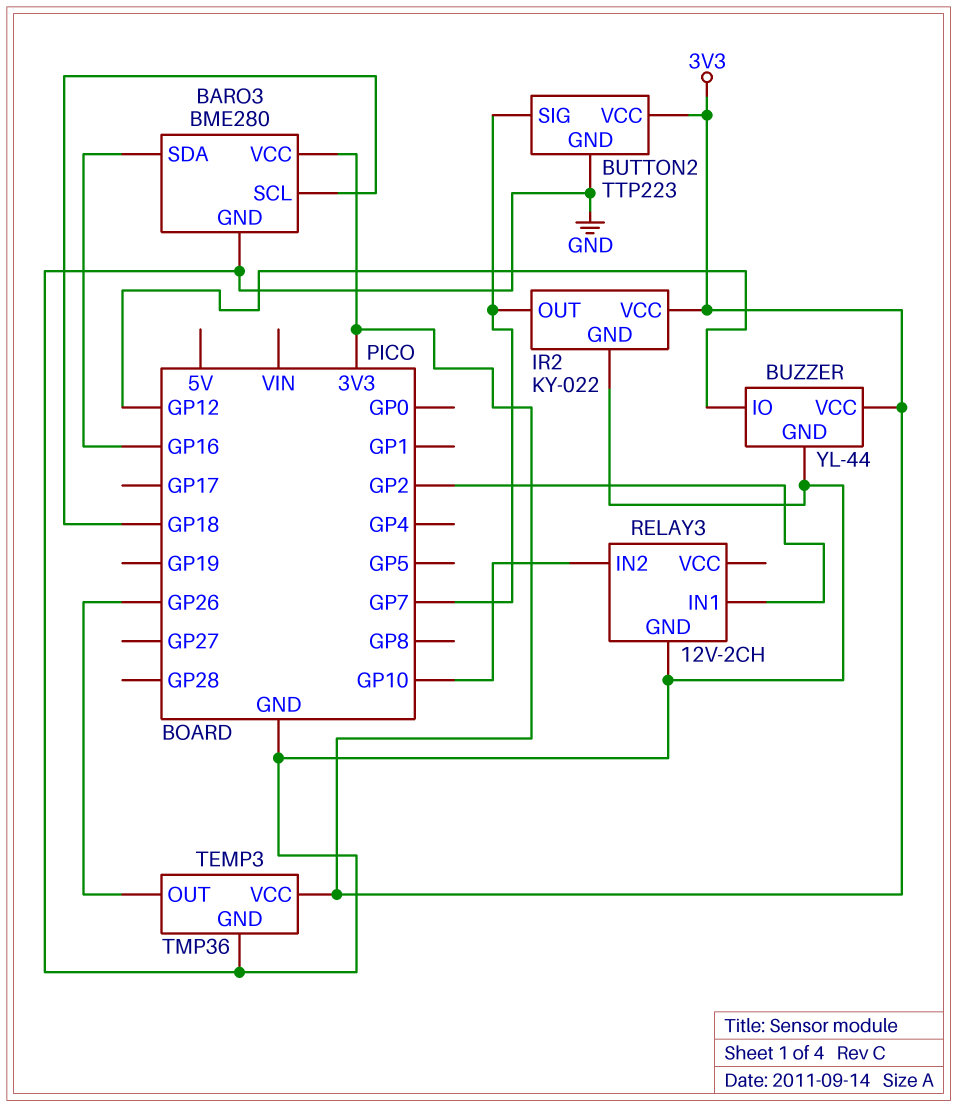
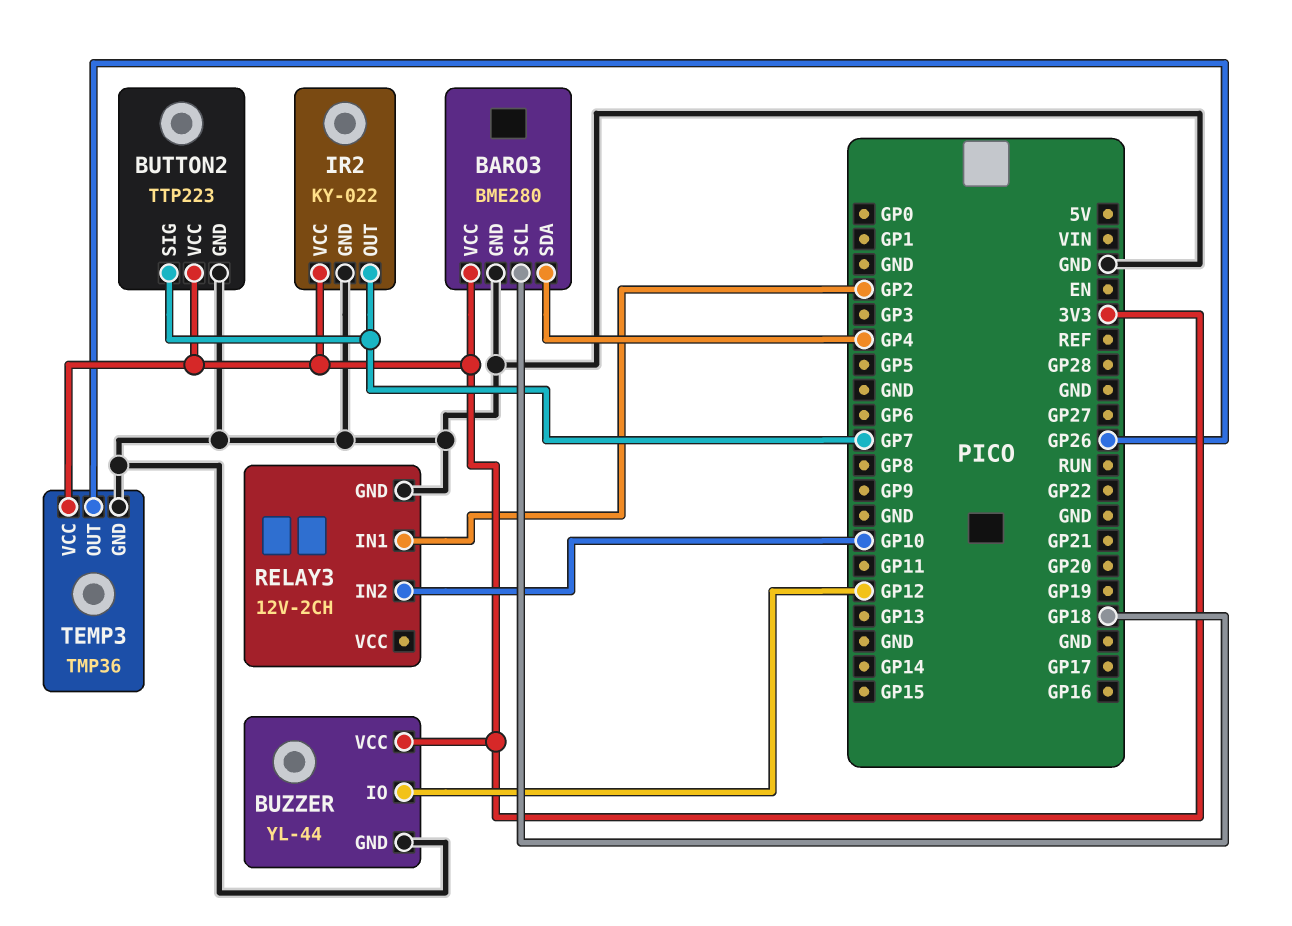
BARO3 pin SDA: GP16 -> GP4

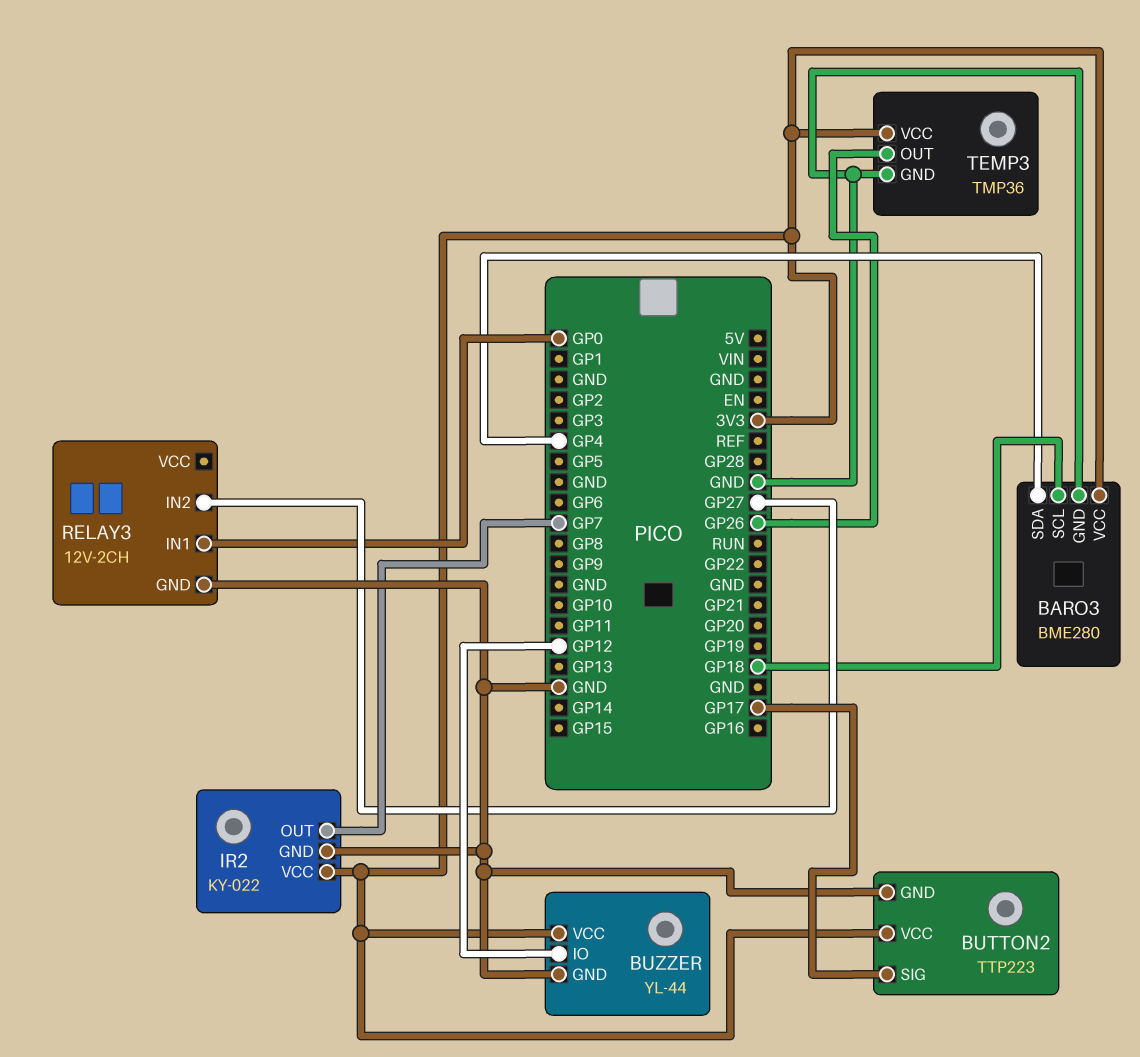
BUTTON2 pin SIG: GP7 -> GP17
RELAY3 pin IN1: GP2 -> GP0
RELAY3 pin IN2: GP10 -> GP27

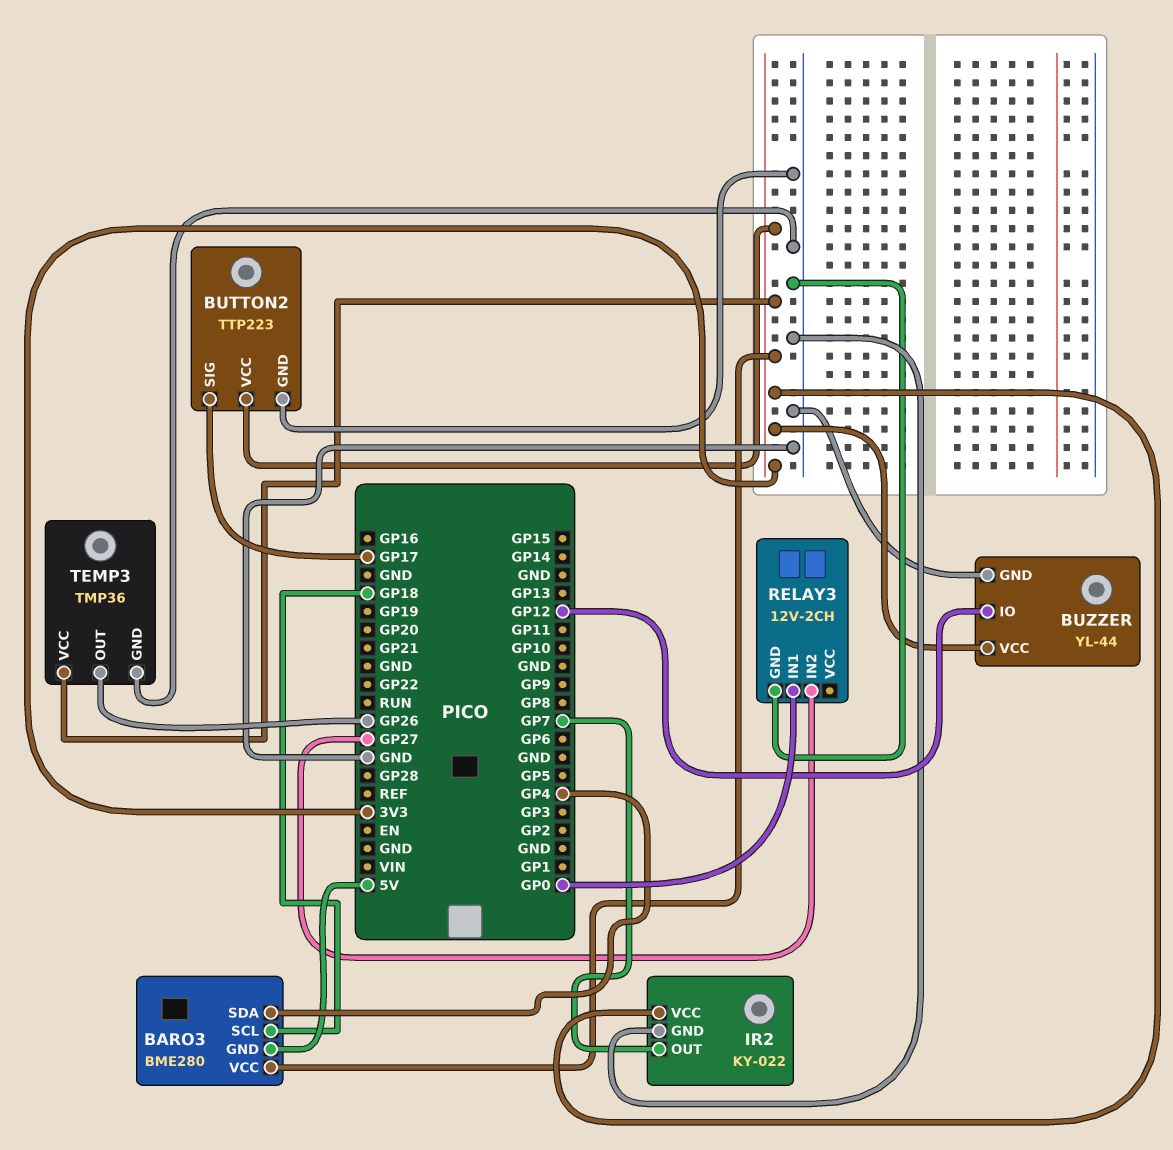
BARO3 pin GND: GND -> 5V

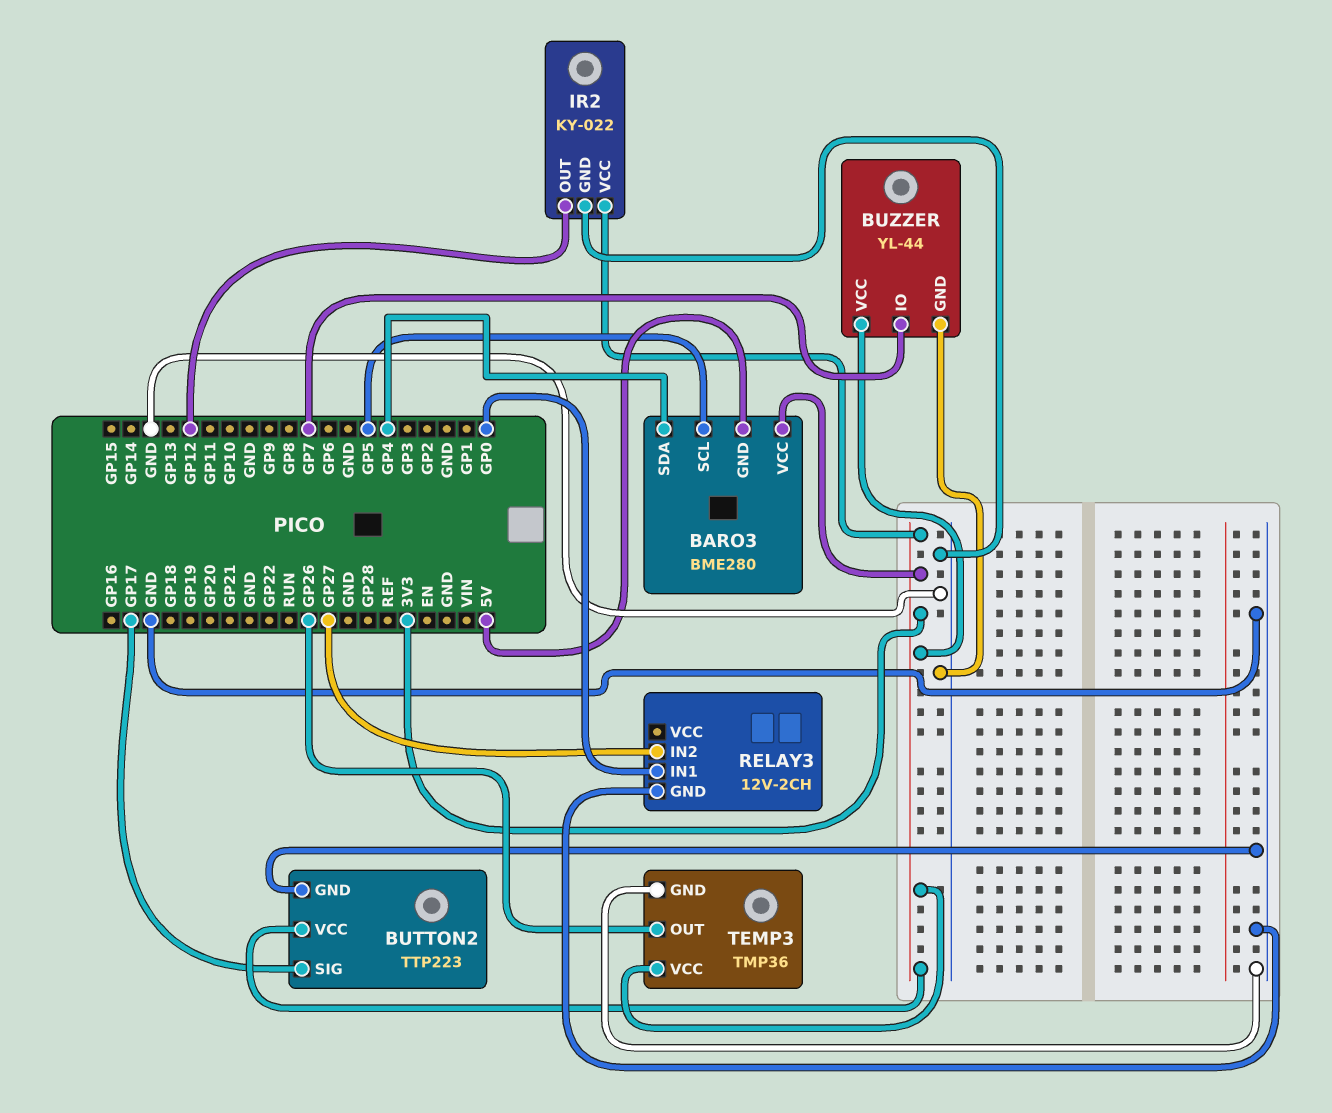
BARO3 pin SCL: GP18 -> GP5
BUZZER pin IO: GP12 -> GP7
IR2 pin OUT: GP7 -> GP12

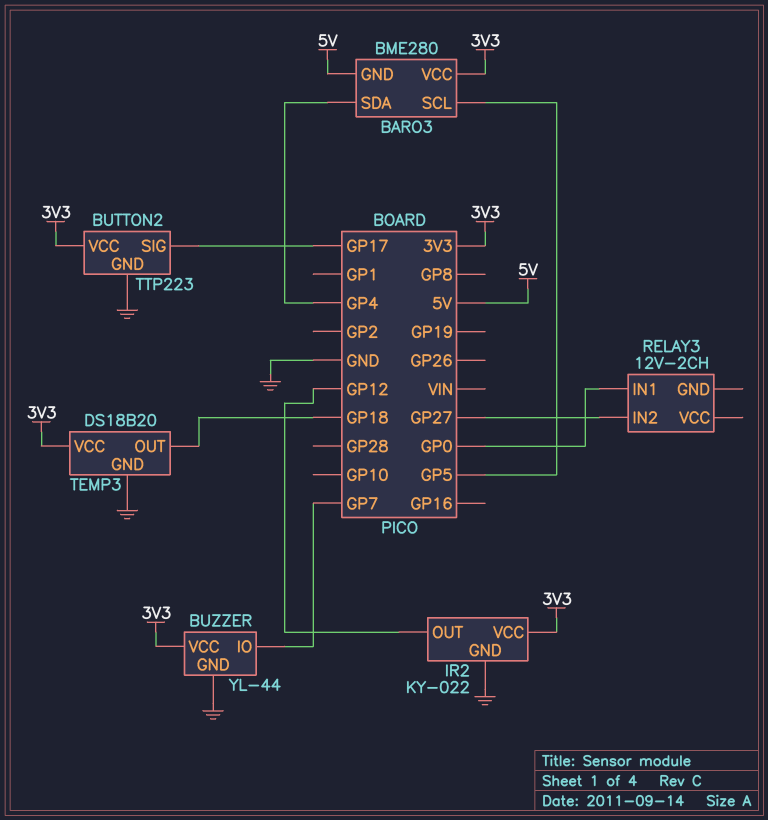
RELAY3 pin GND: GND -> none
TEMP3: TMP36 -> DS18B20
TEMP3 pin OUT: GP26 -> GP18

